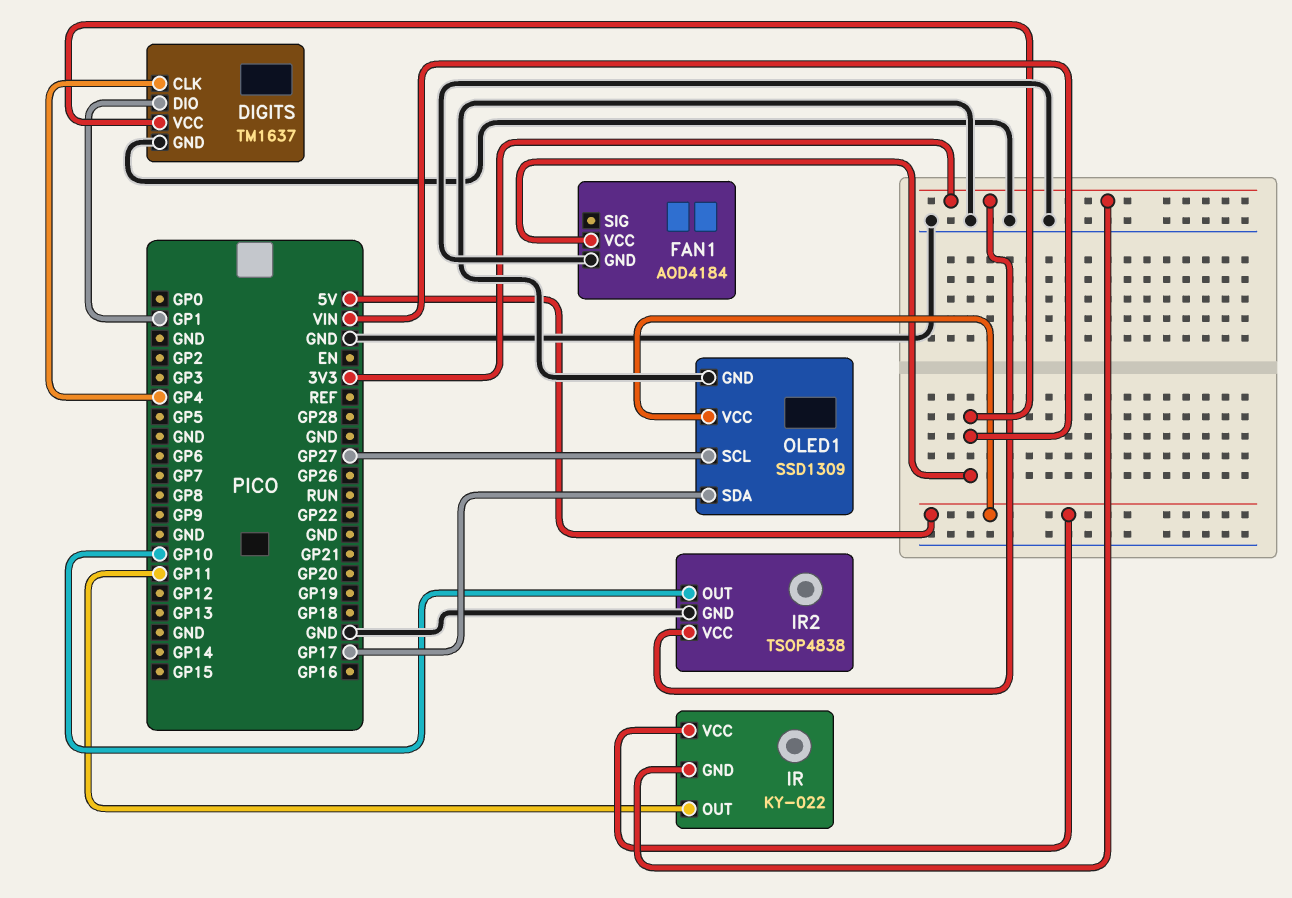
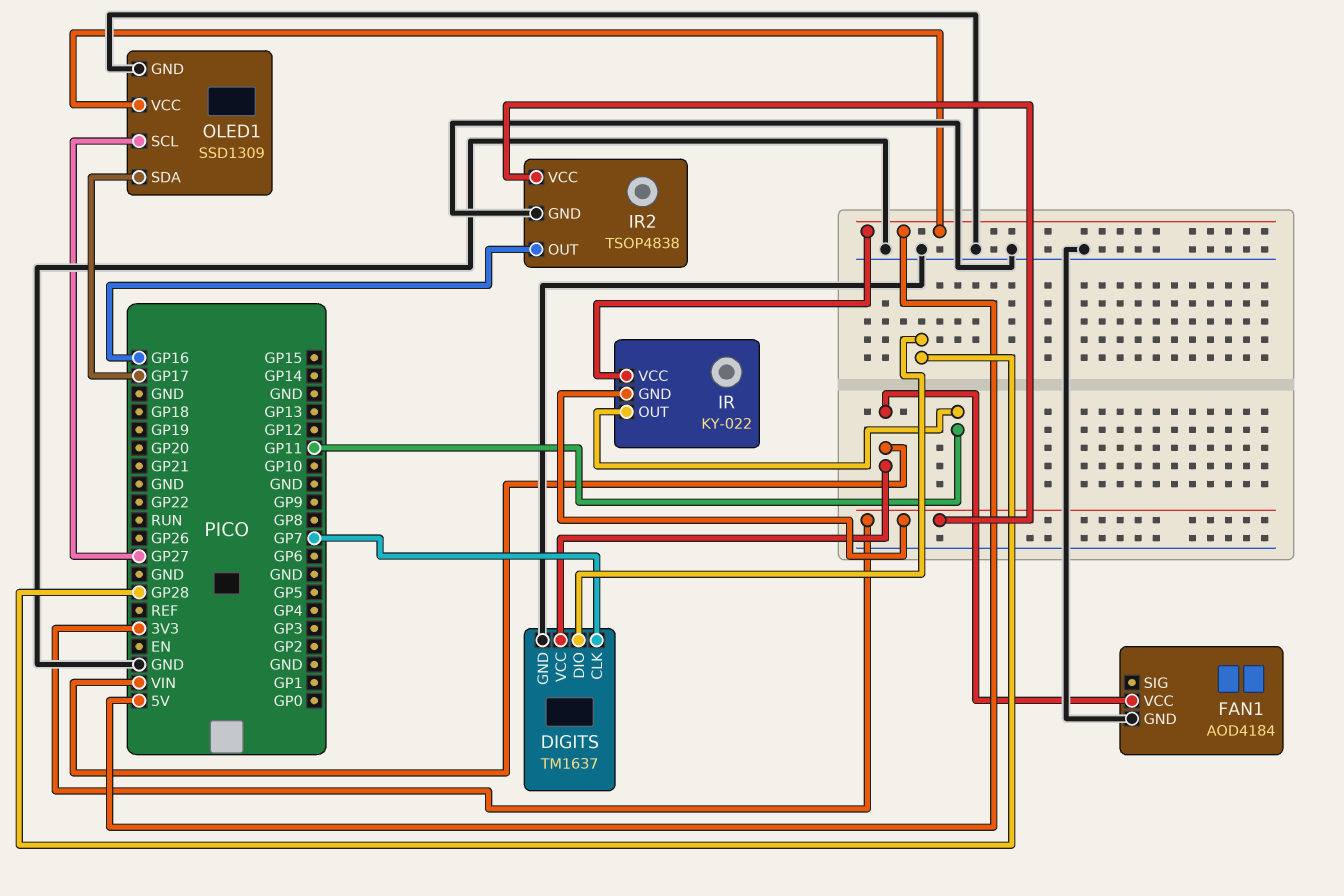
DIGITS pin CLK: GP4 -> GP7
DIGITS pin DIO: GP1 -> GP28
IR2 pin OUT: GP10 -> GP16

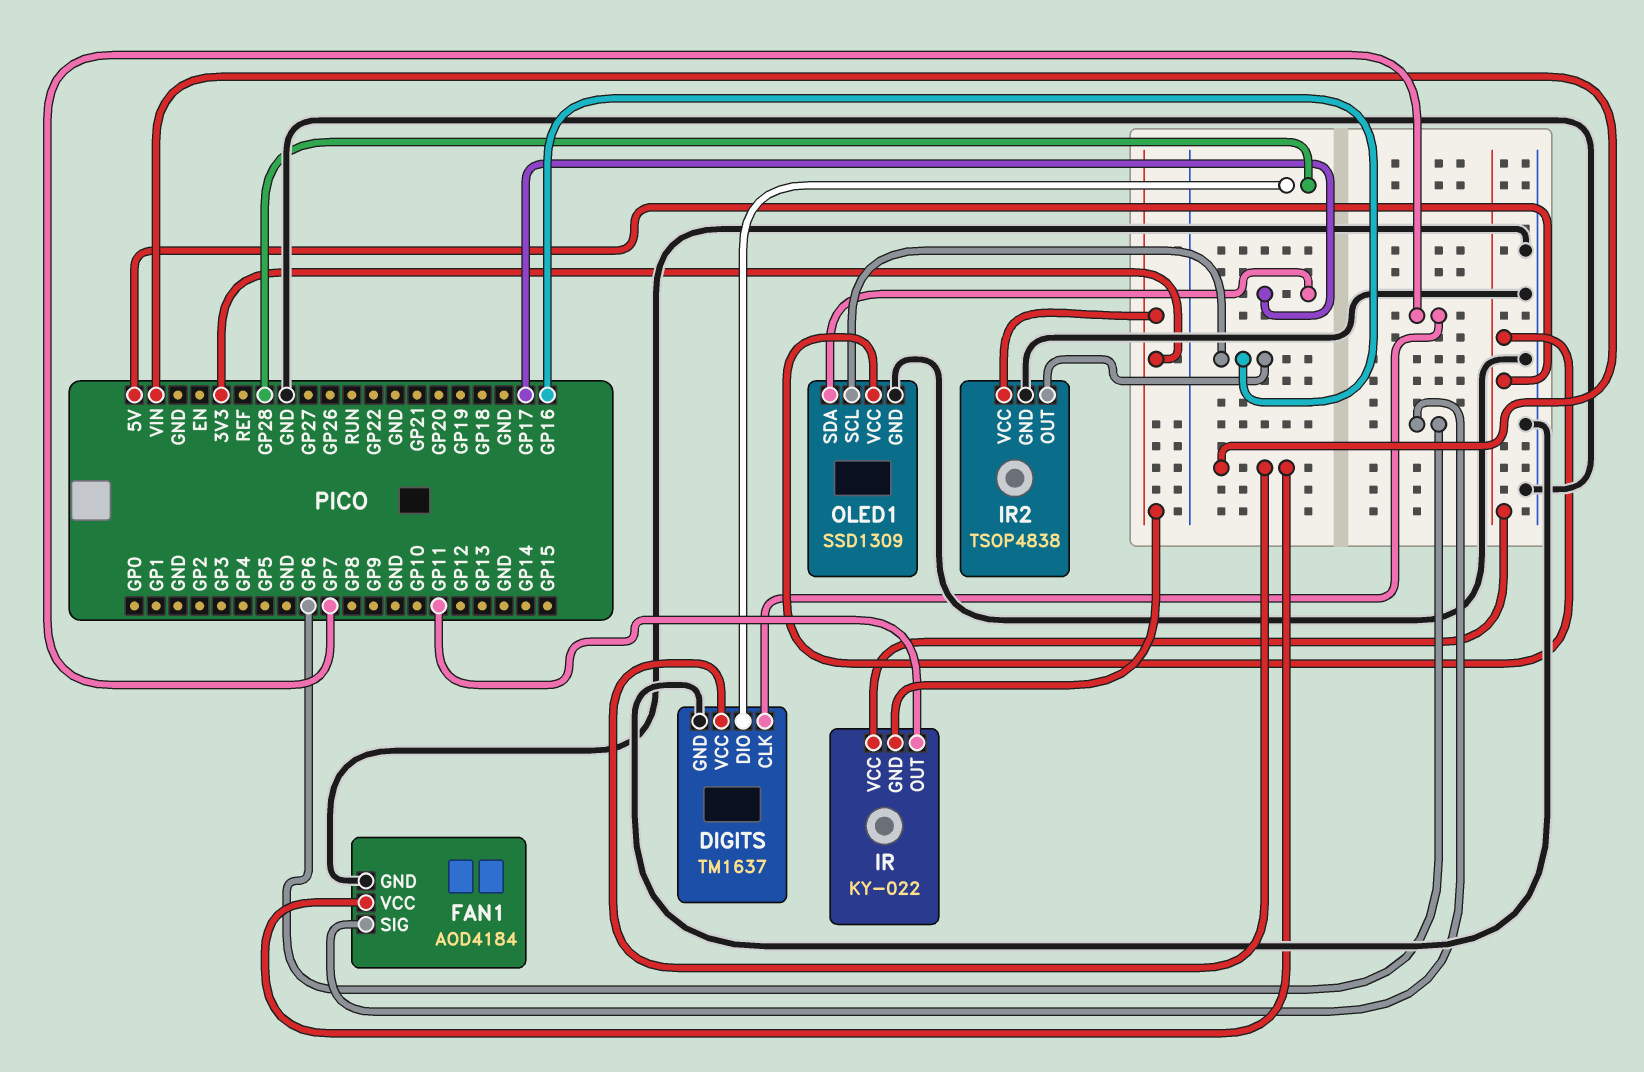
FAN1 pin SIG: none -> GP6
OLED1 pin SCL: GP27 -> GP16

